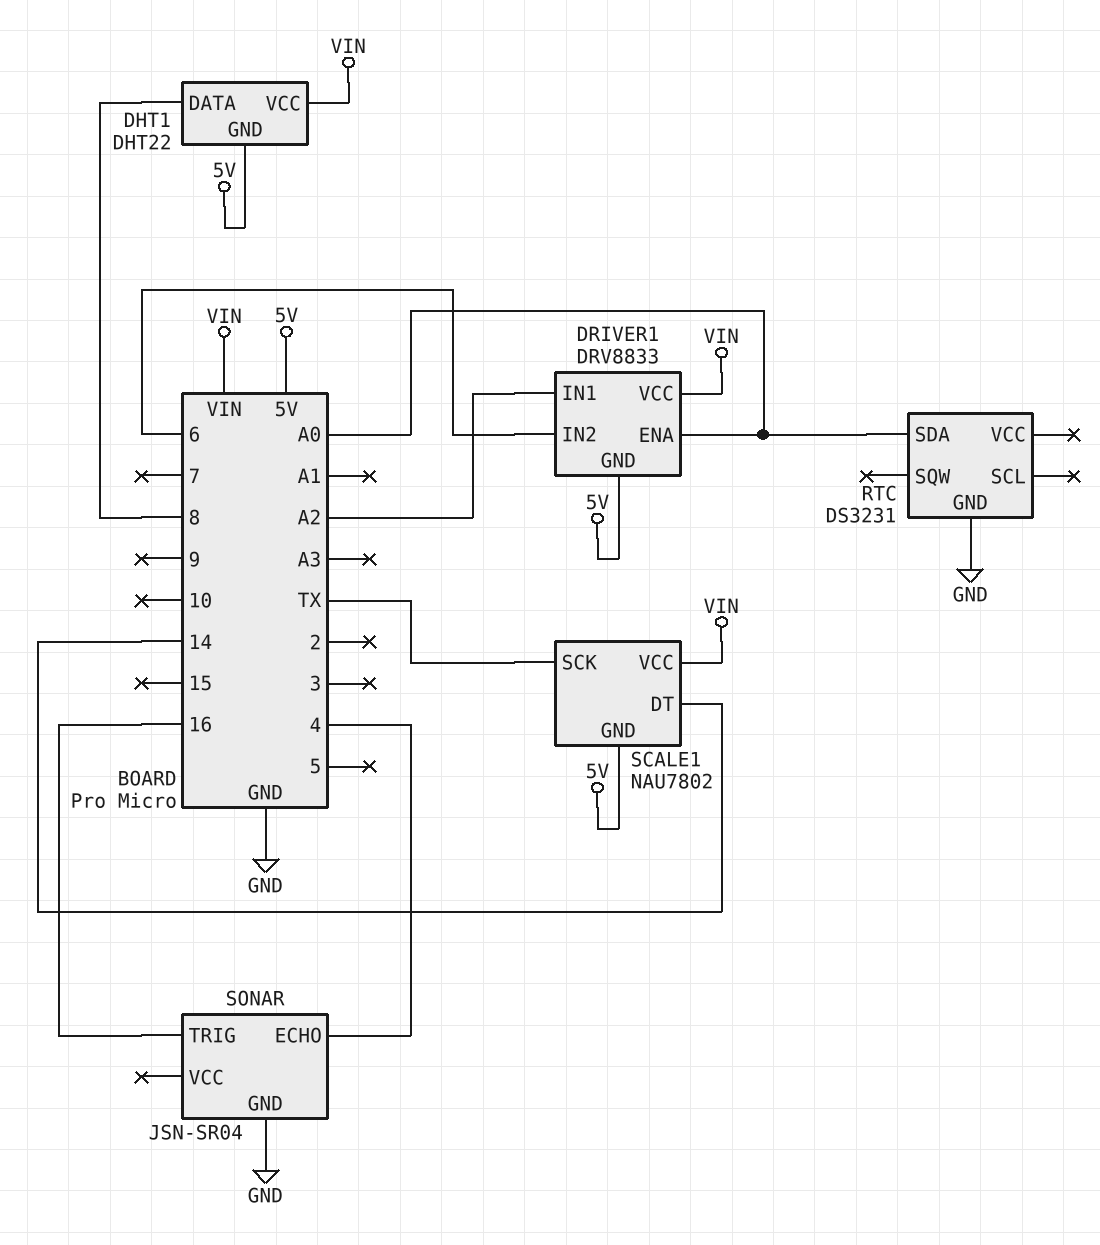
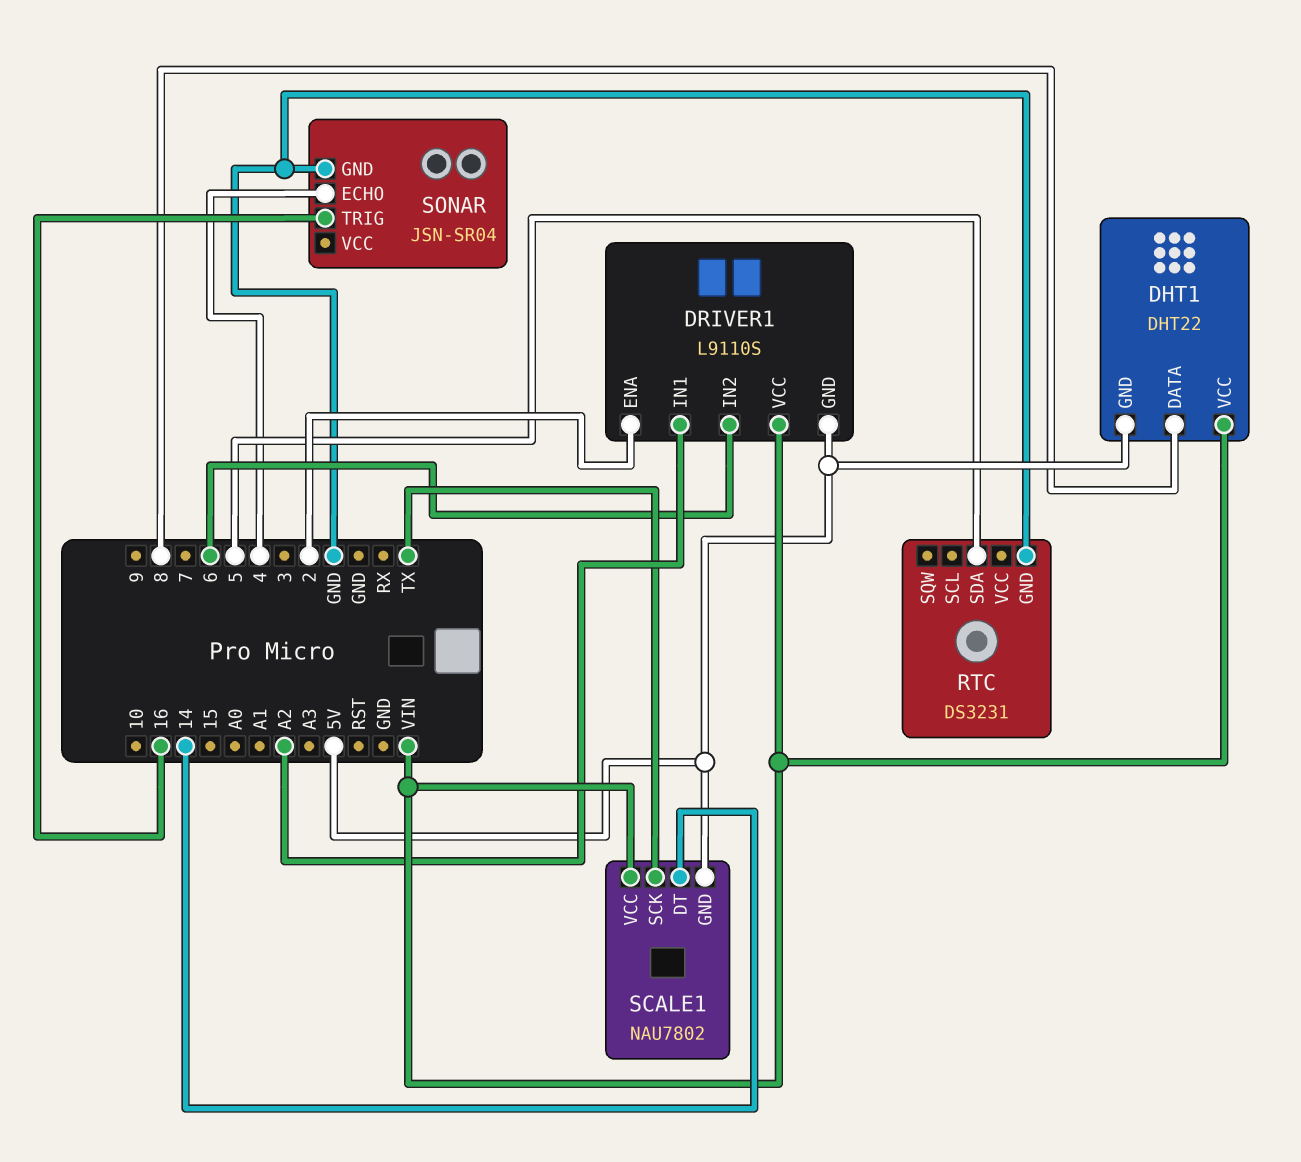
DRIVER1: DRV8833 -> L9110S
DRIVER1 pin ENA: A0 -> 2
RTC pin SDA: A0 -> 5

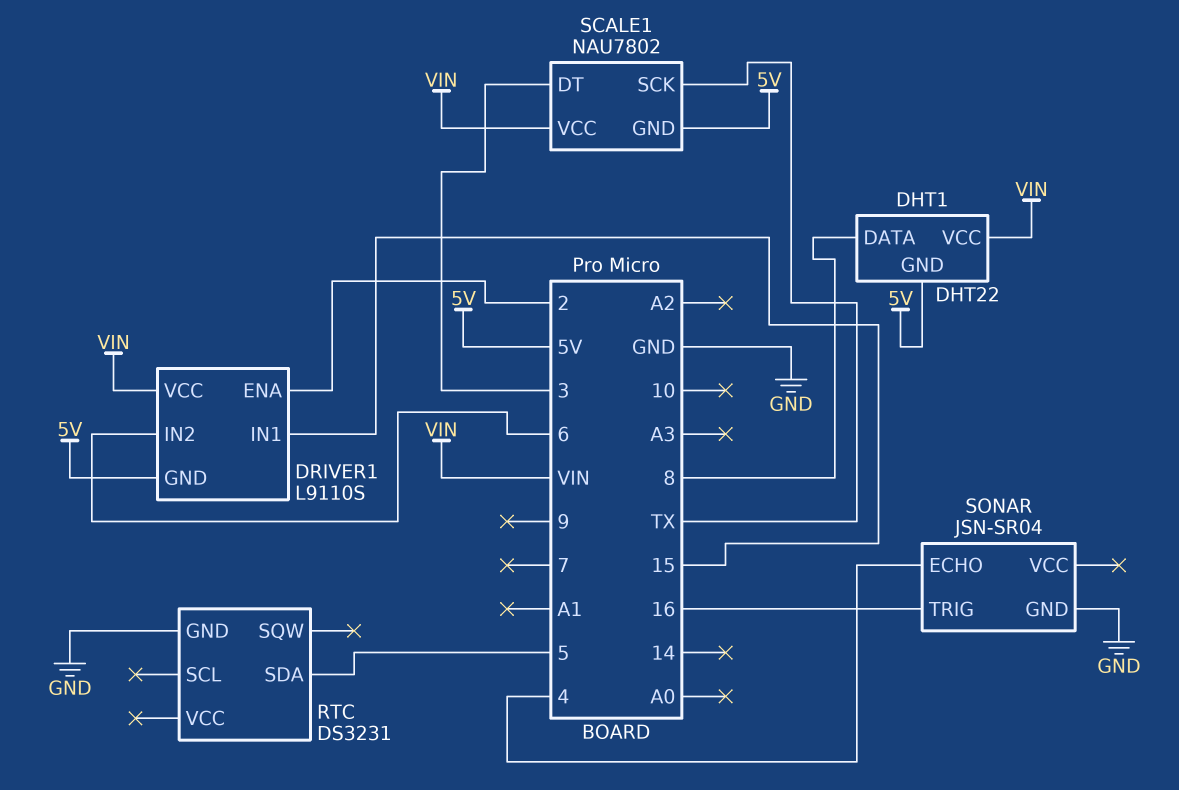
DRIVER1 pin IN1: A2 -> 15
SCALE1 pin DT: 14 -> 3

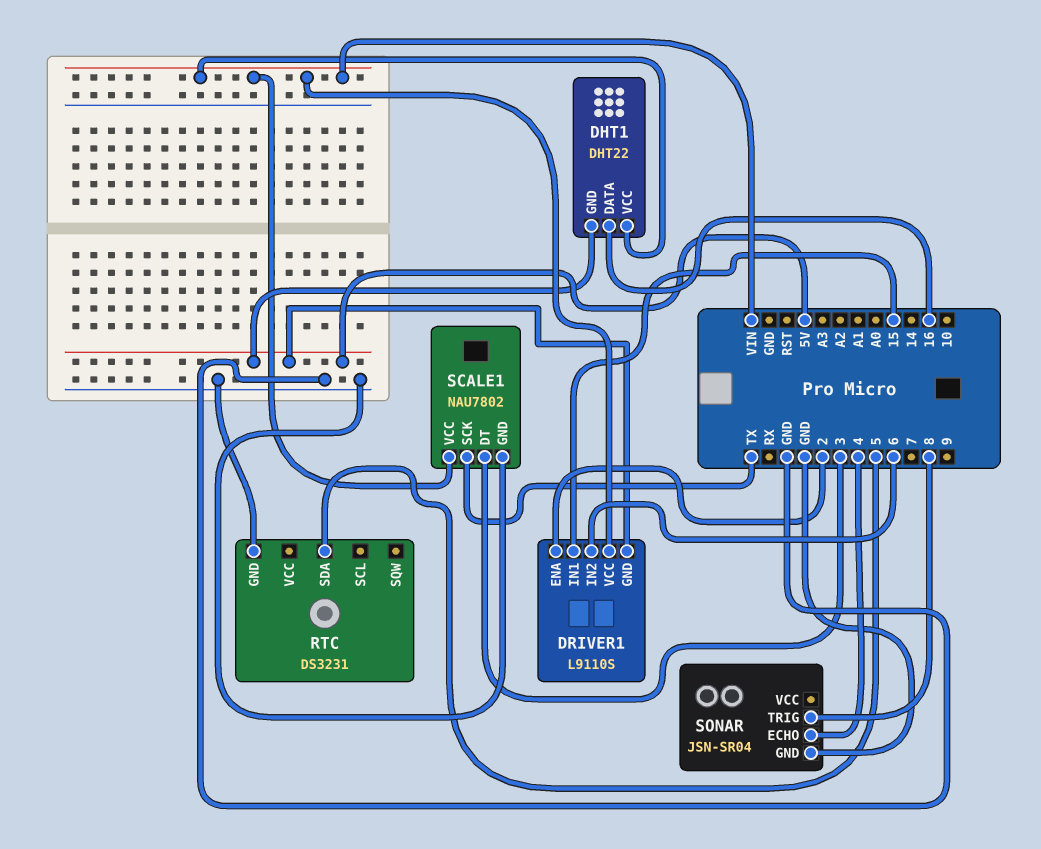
DHT1 pin DATA: 8 -> 16
SCALE1 pin GND: 5V -> GND
SONAR pin TRIG: 16 -> 8

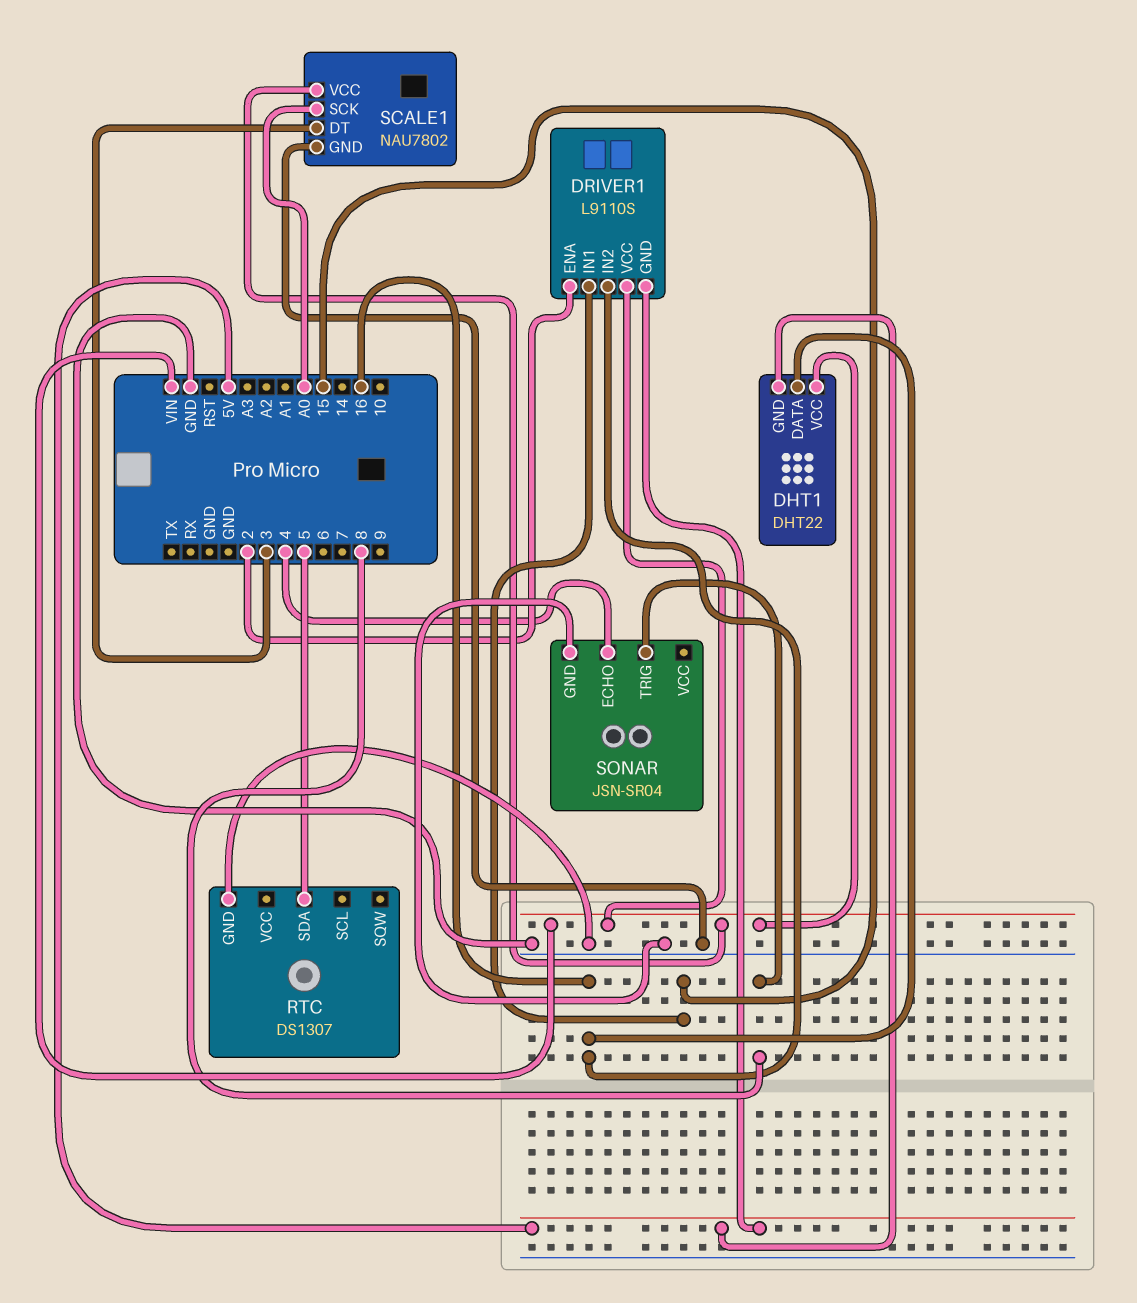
DRIVER1 pin IN2: 6 -> 16
RTC: DS3231 -> DS1307
SCALE1 pin SCK: TX -> A0

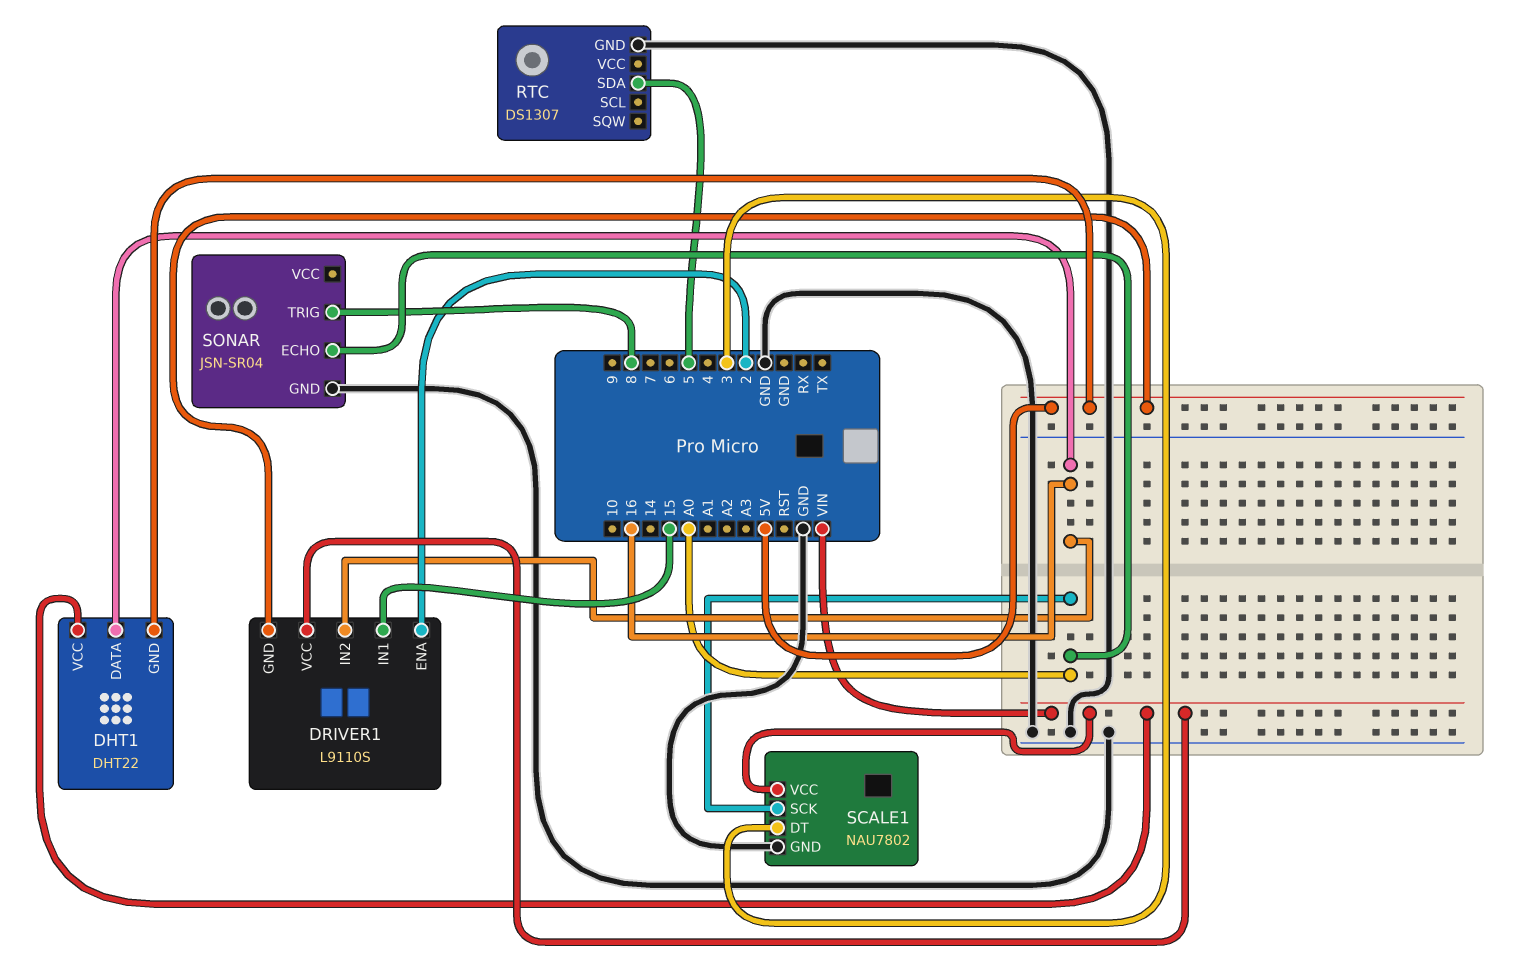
SONAR pin ECHO: 4 -> A0

